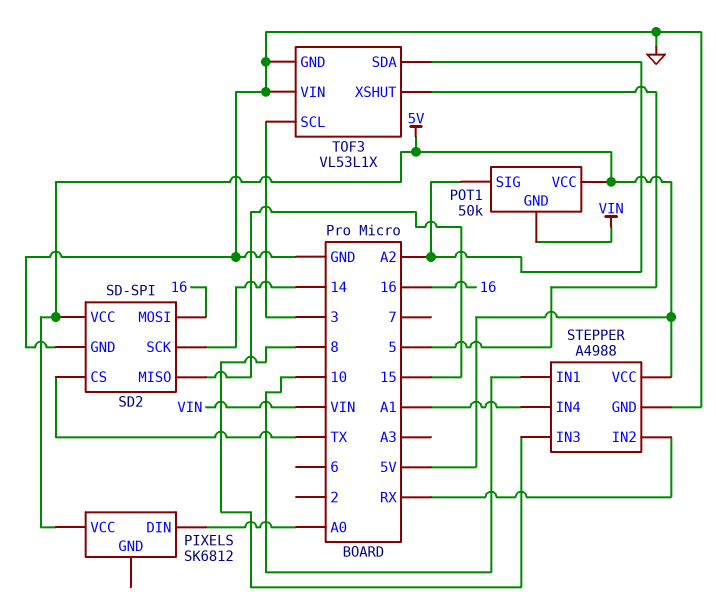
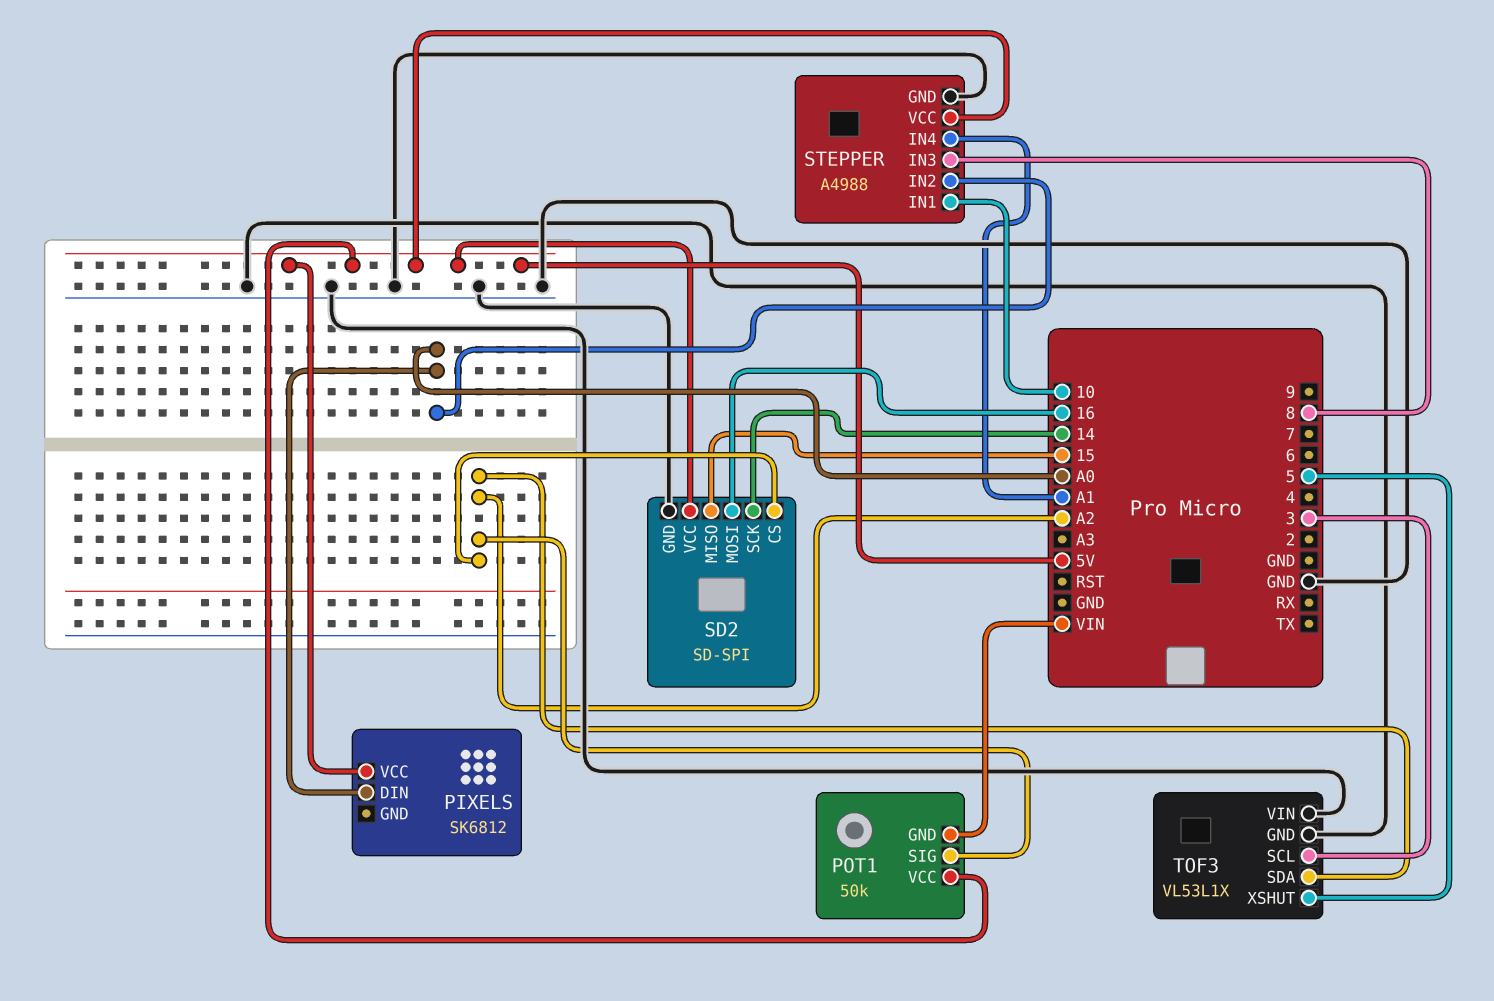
SD2 pin CS: TX -> A2
STEPPER pin IN2: RX -> A0

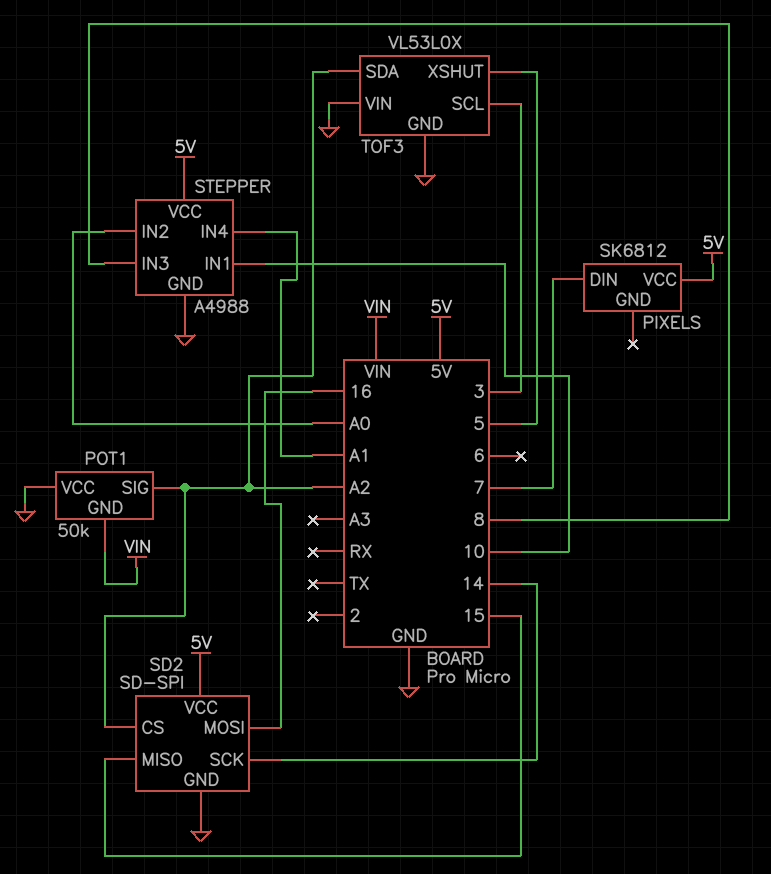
PIXELS pin DIN: A0 -> 7
POT1 pin VCC: 5V -> GND
TOF3: VL53L1X -> VL53L0X

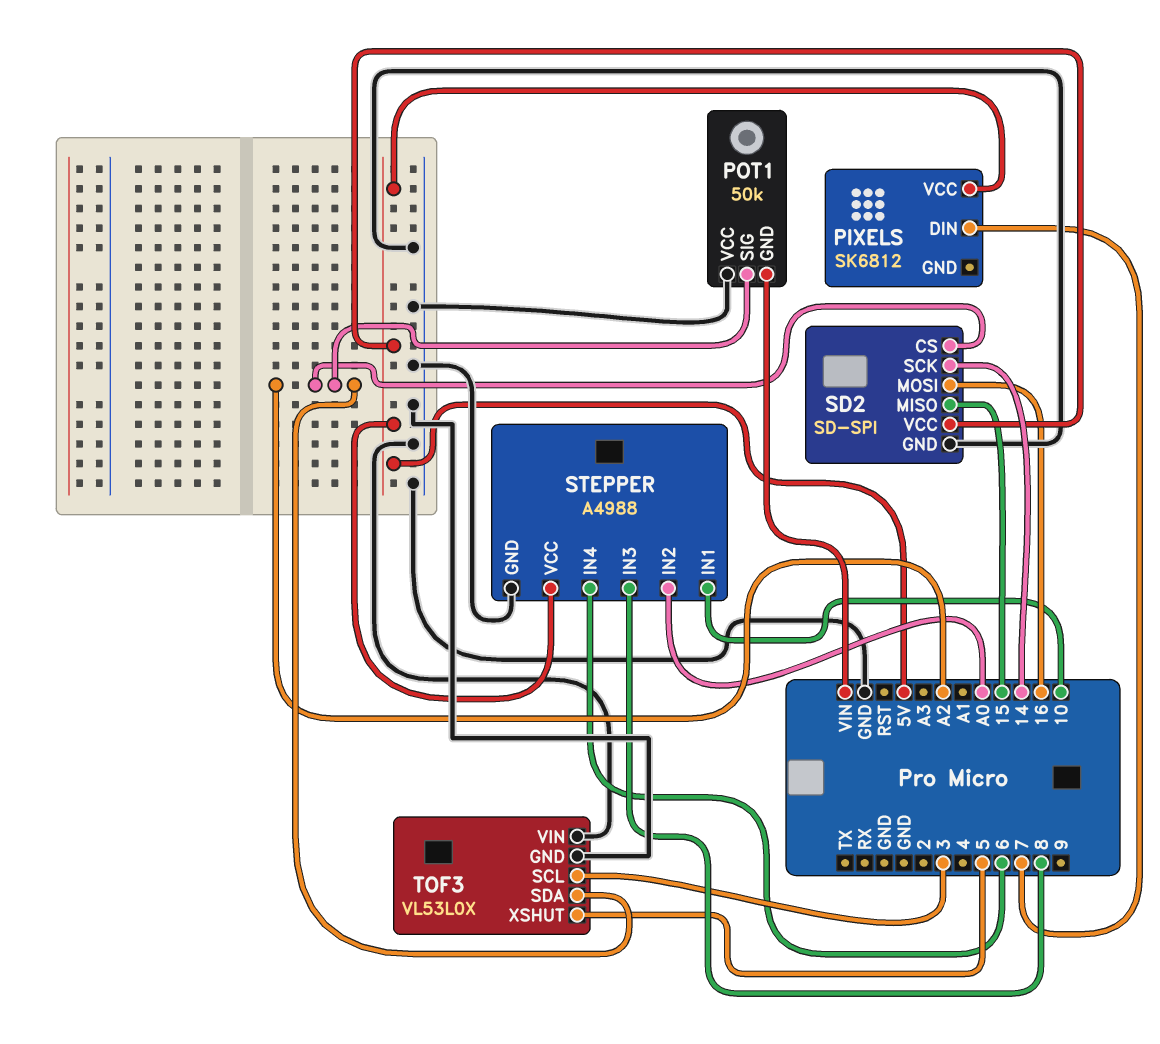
STEPPER pin IN4: A1 -> 6

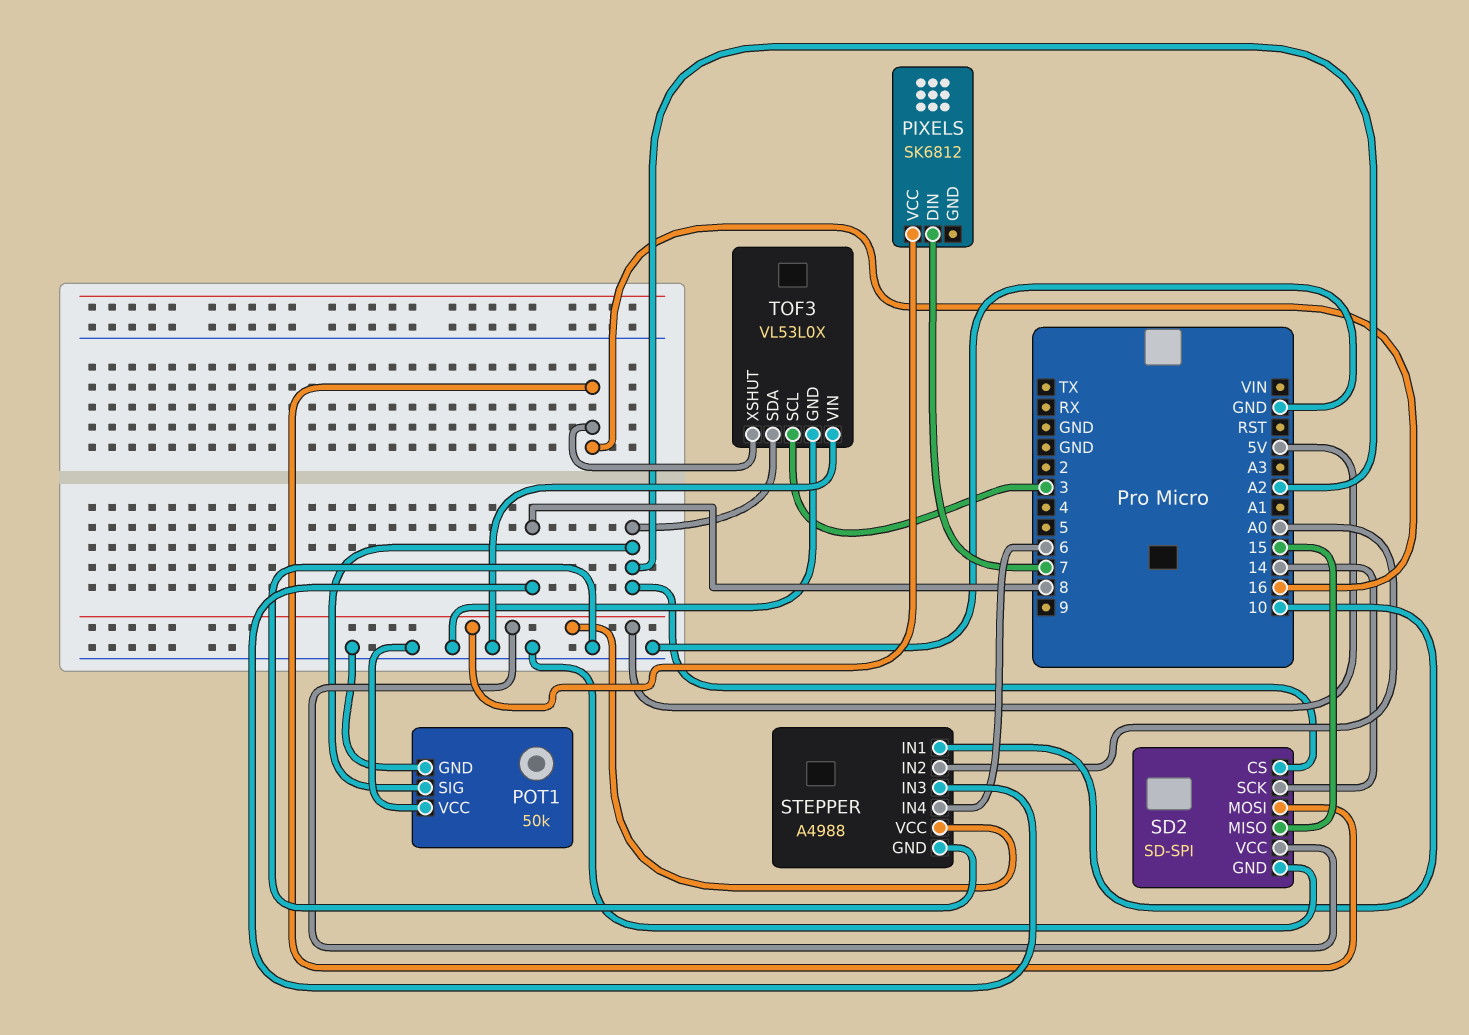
POT1 pin GND: VIN -> GND
TOF3 pin XSHUT: 5 -> 16

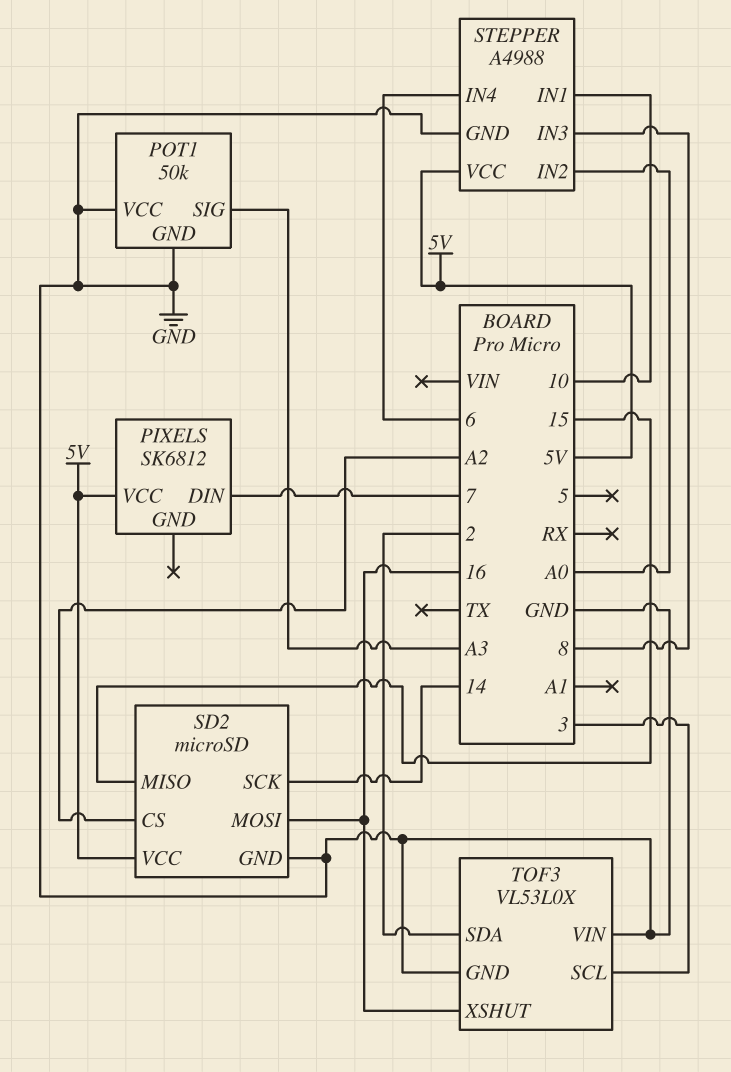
POT1 pin SIG: A2 -> A3
SD2: SD-SPI -> microSD
TOF3 pin SDA: A2 -> 2

